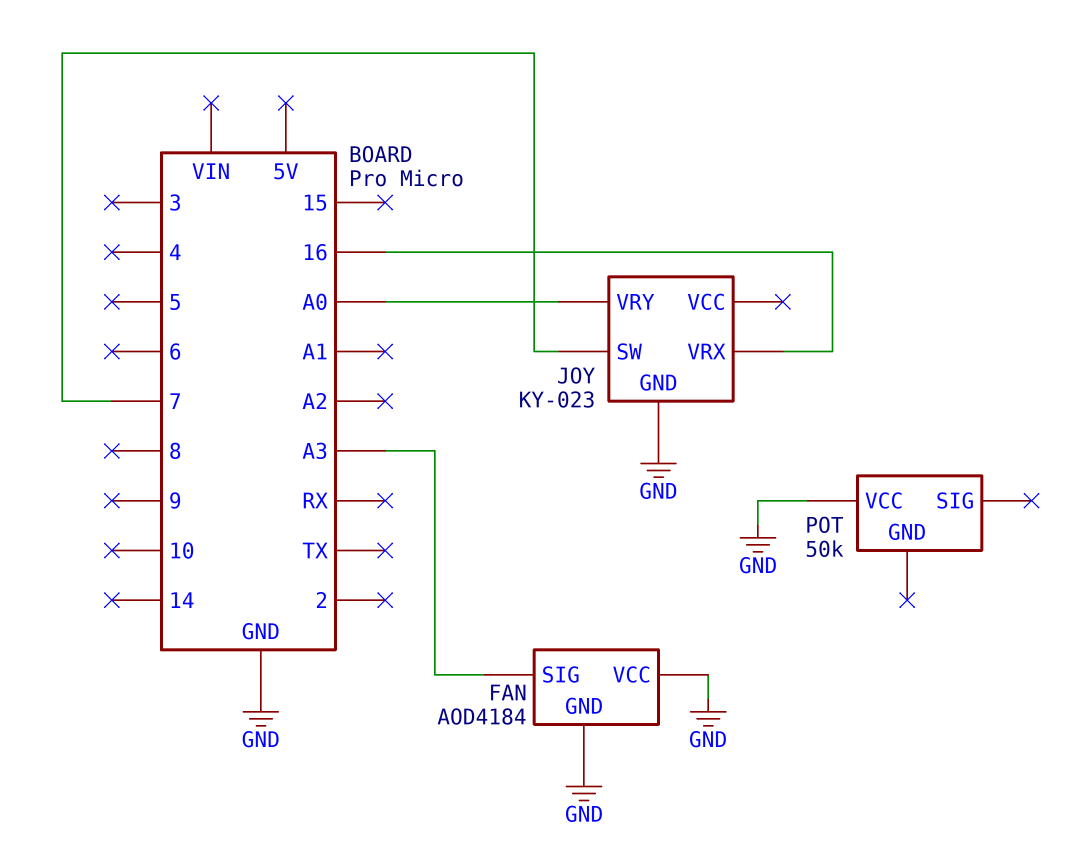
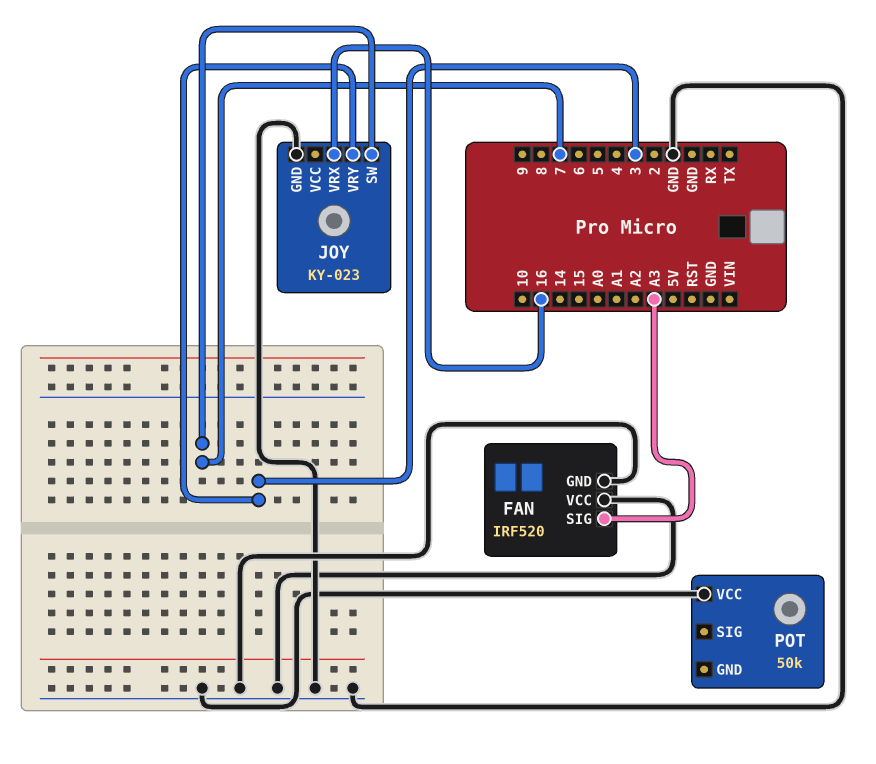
FAN: AOD4184 -> IRF520
JOY pin VRY: A0 -> 3

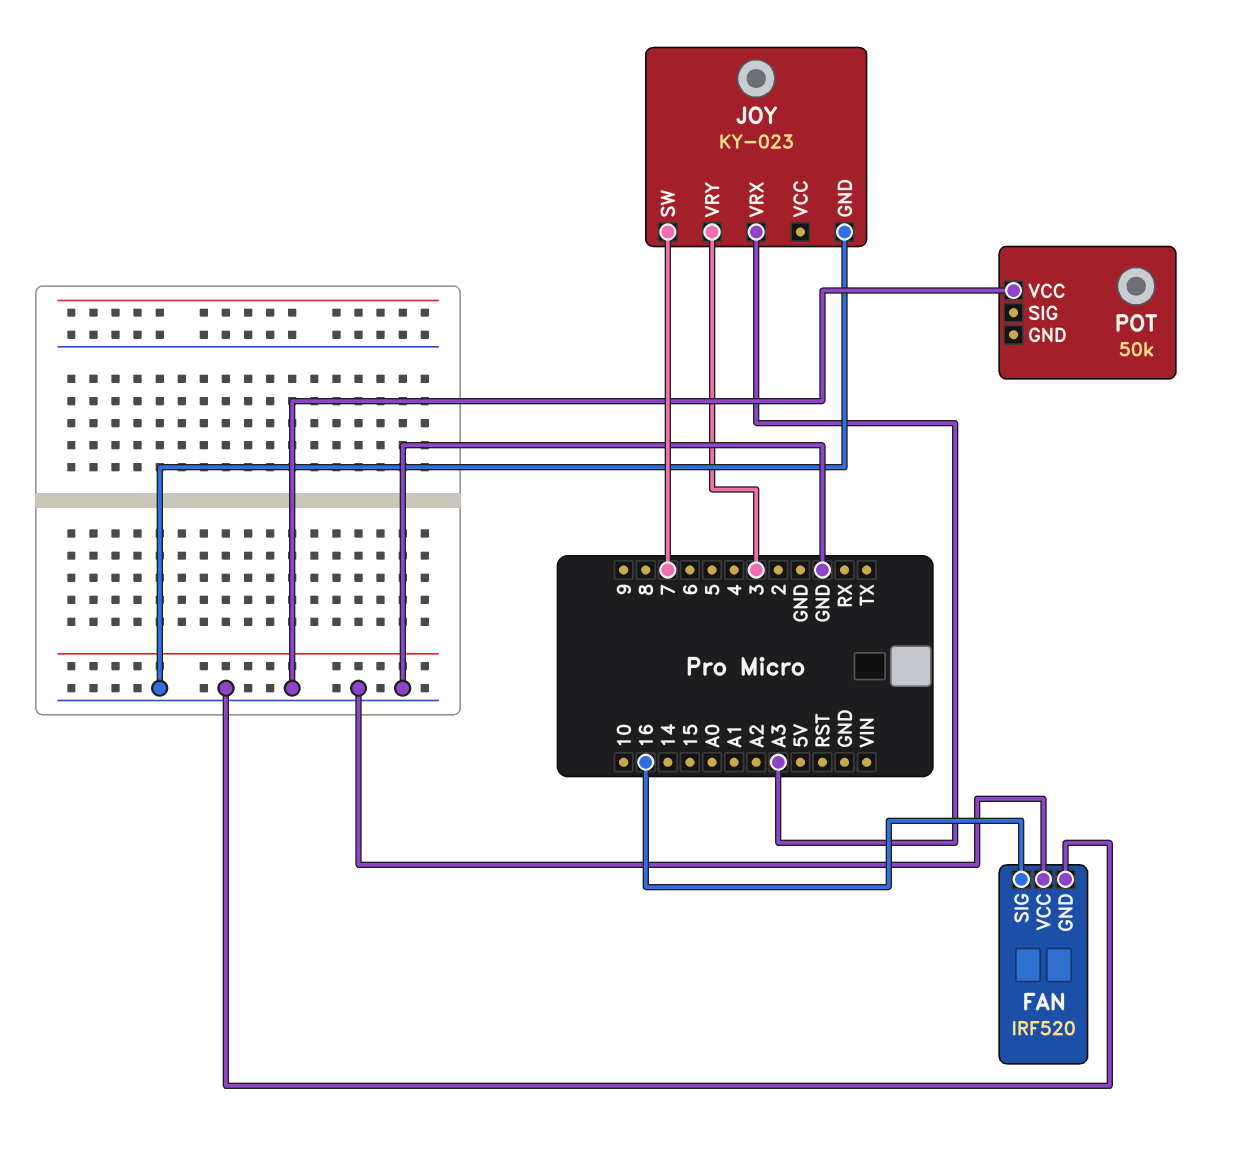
FAN pin SIG: A3 -> 16
JOY pin VRX: 16 -> A3

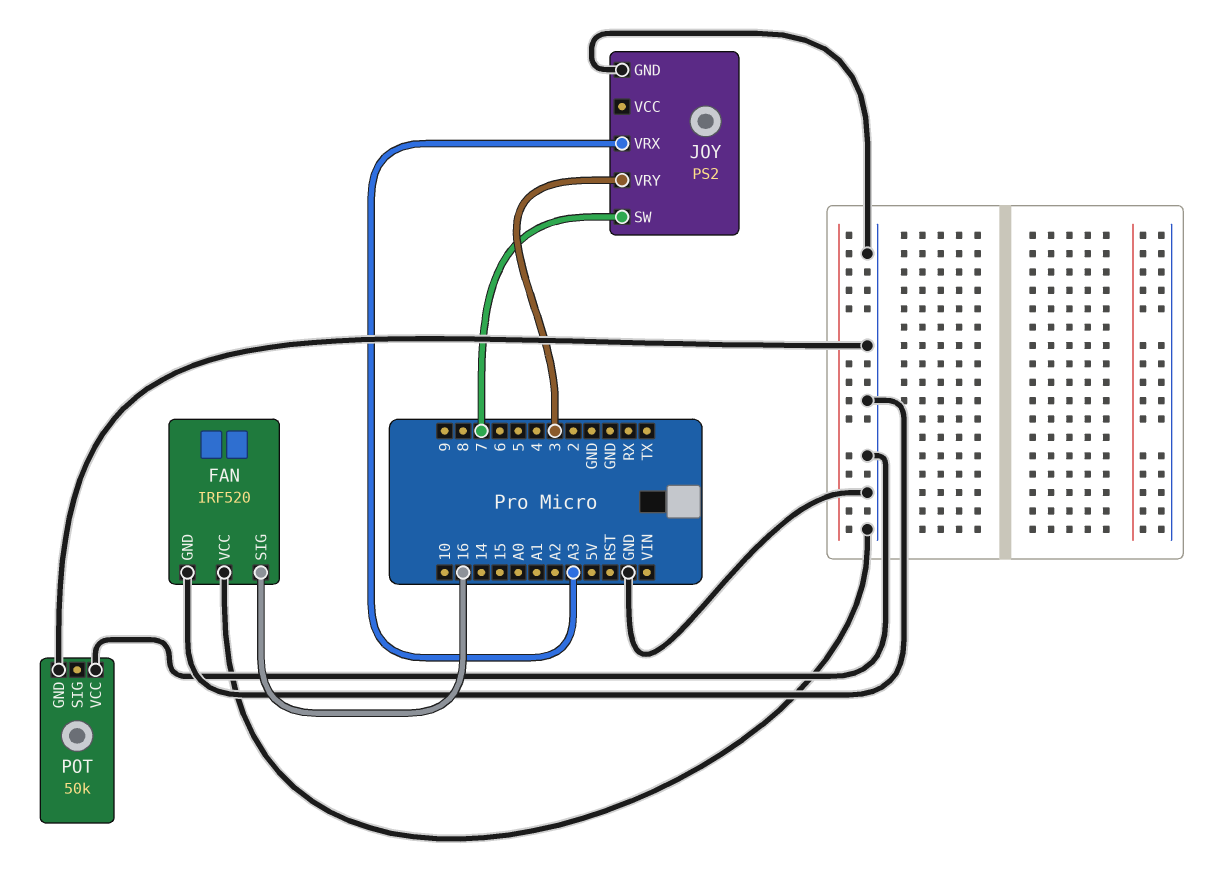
JOY: KY-023 -> PS2
POT pin GND: none -> GND

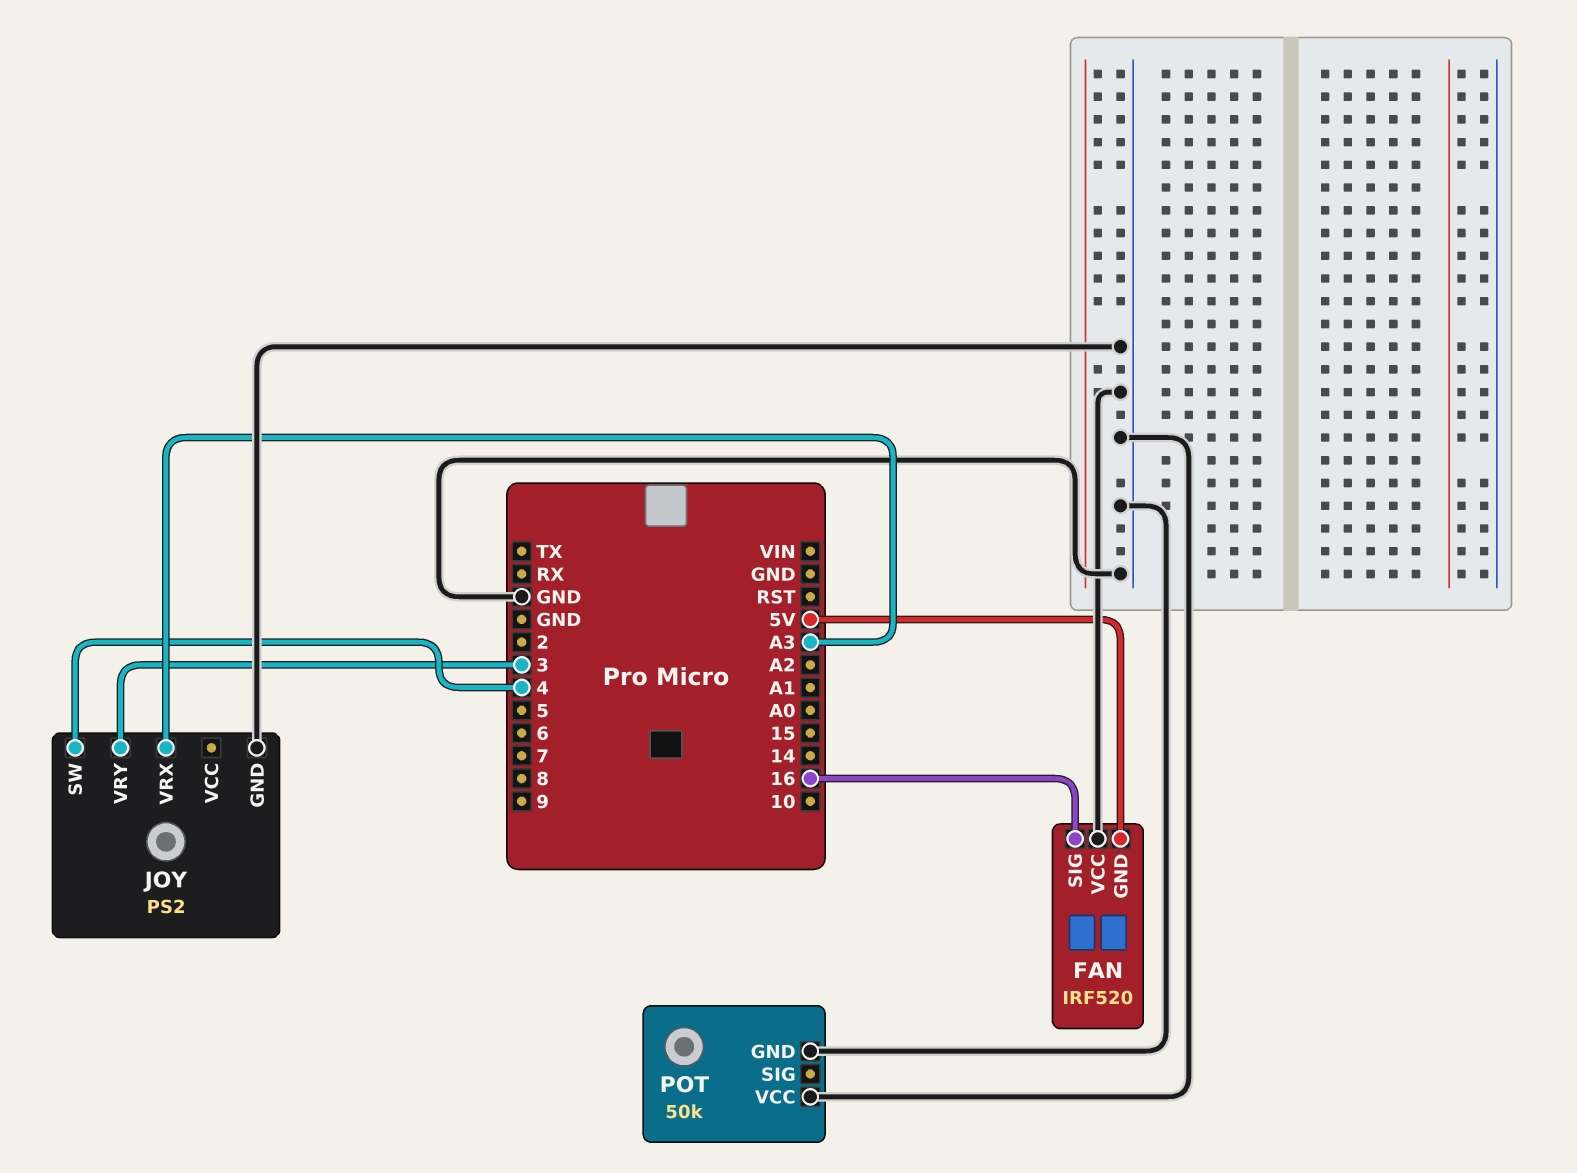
FAN pin GND: GND -> 5V
JOY pin SW: 7 -> 4

